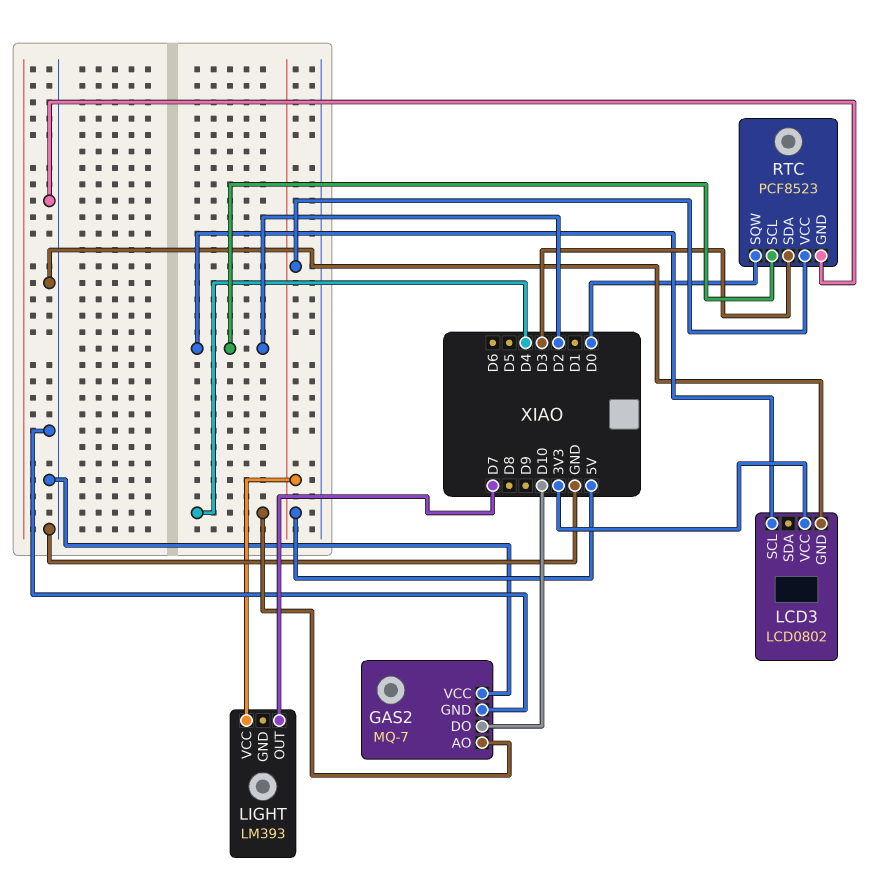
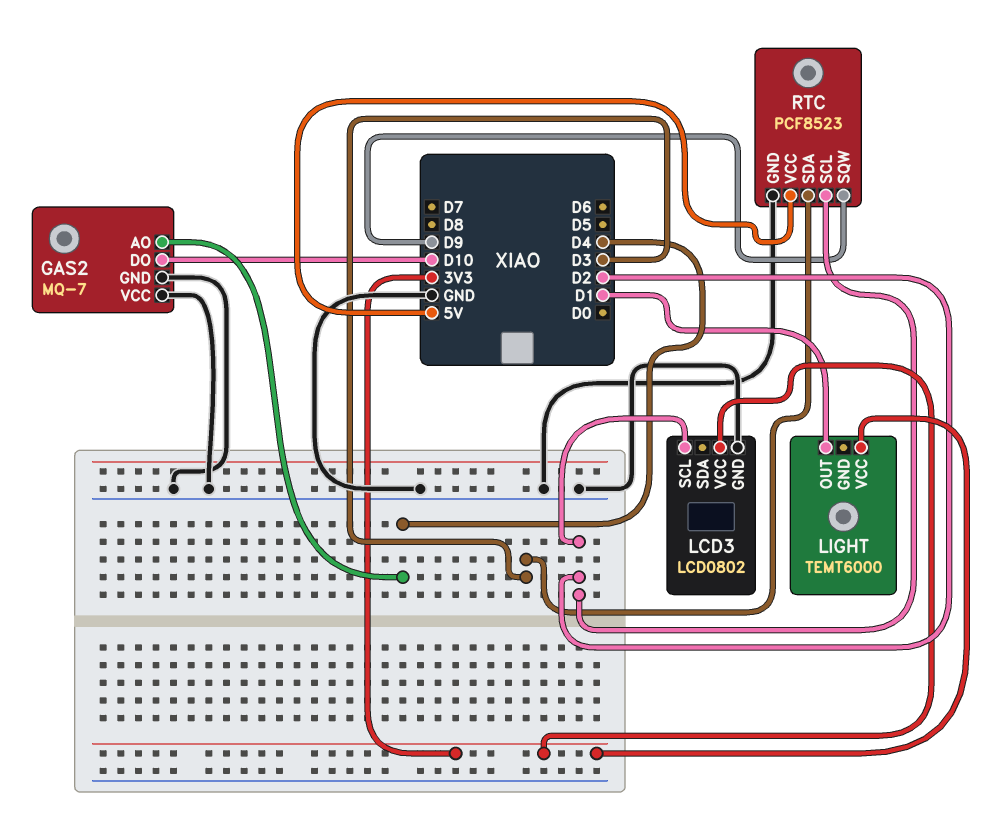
LIGHT: LM393 -> TEMT6000
LIGHT pin OUT: D7 -> D1
LIGHT pin VCC: 5V -> 3V3
RTC pin SQW: D0 -> D9

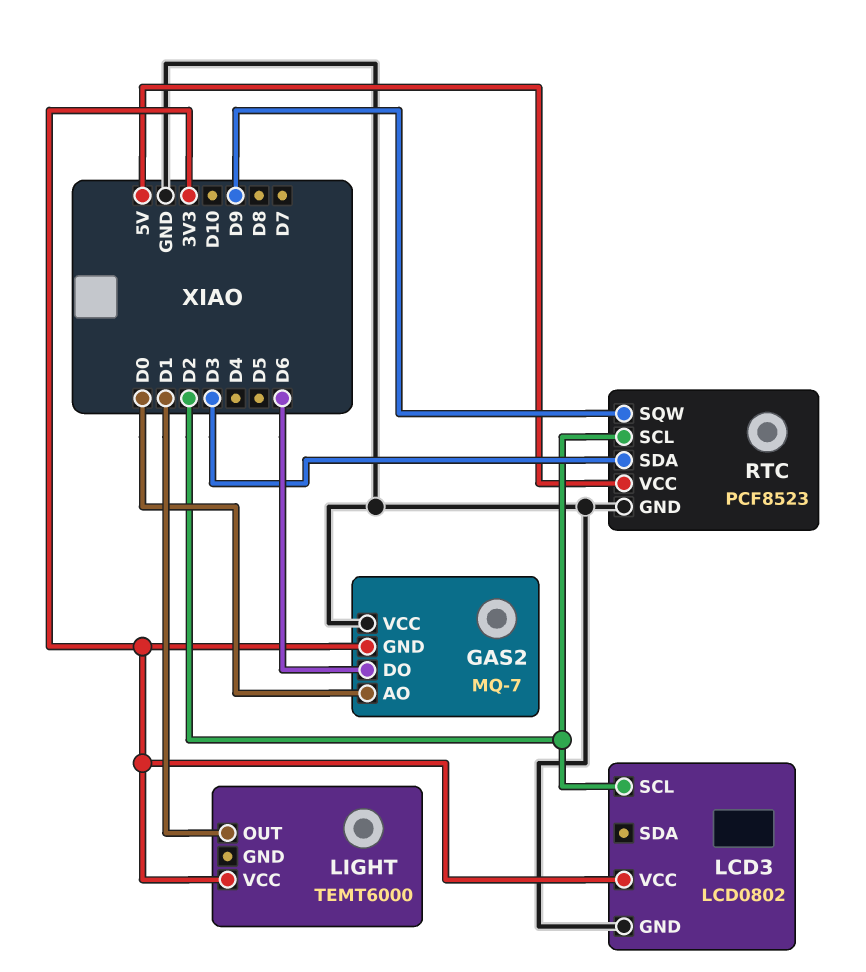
GAS2 pin AO: D4 -> D0
GAS2 pin DO: D10 -> D6
GAS2 pin GND: GND -> 3V3

